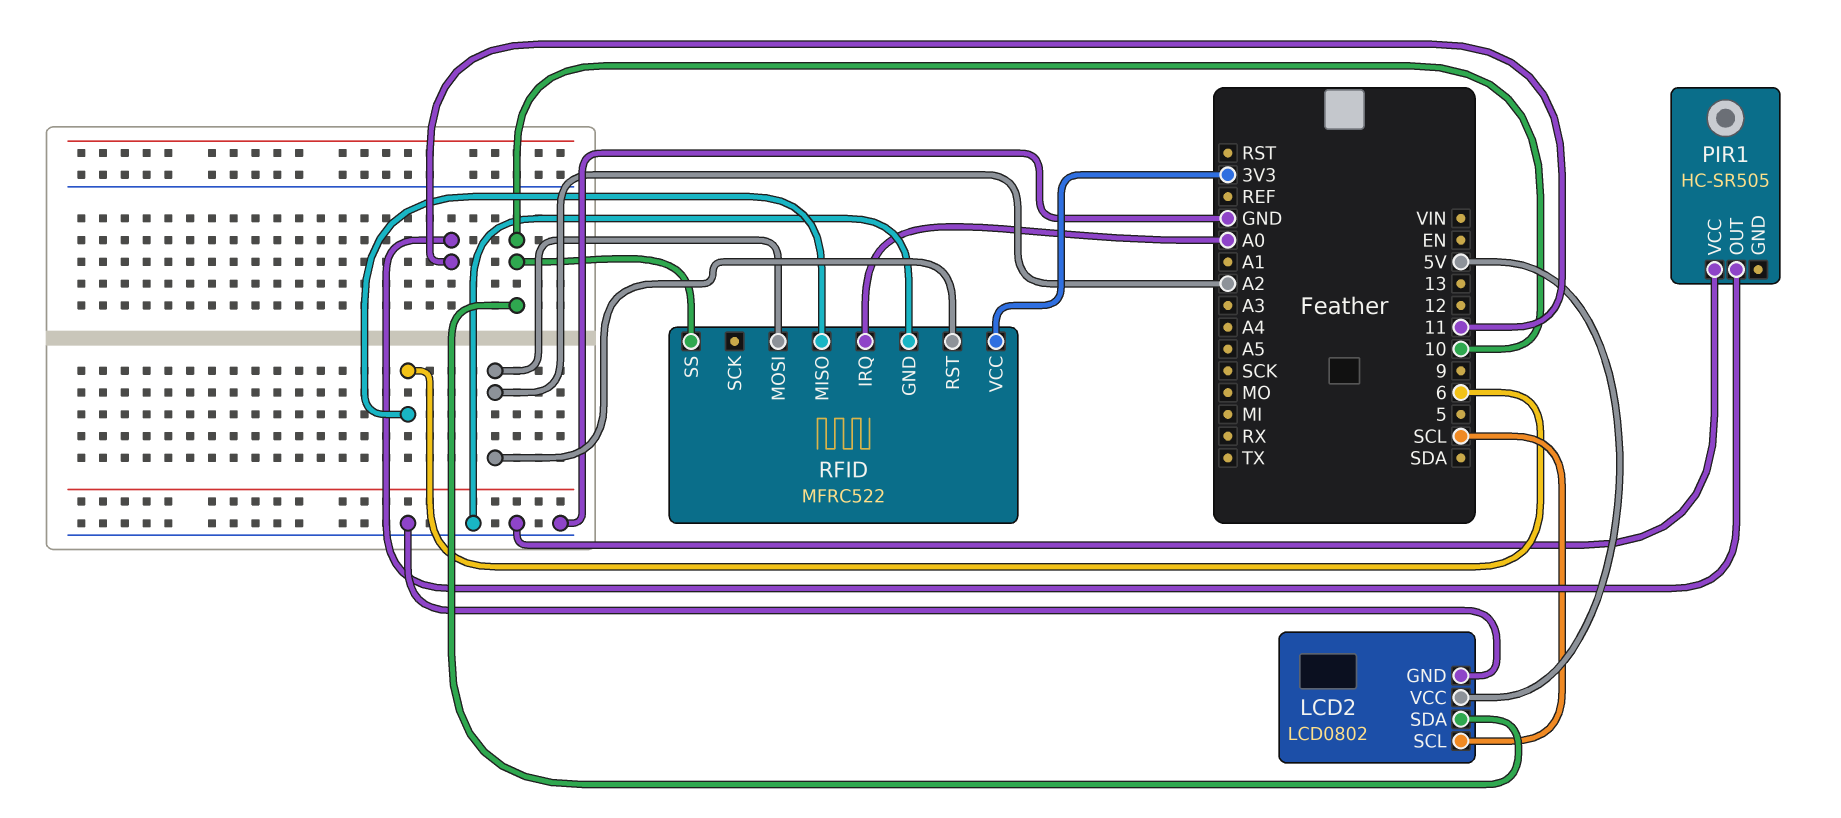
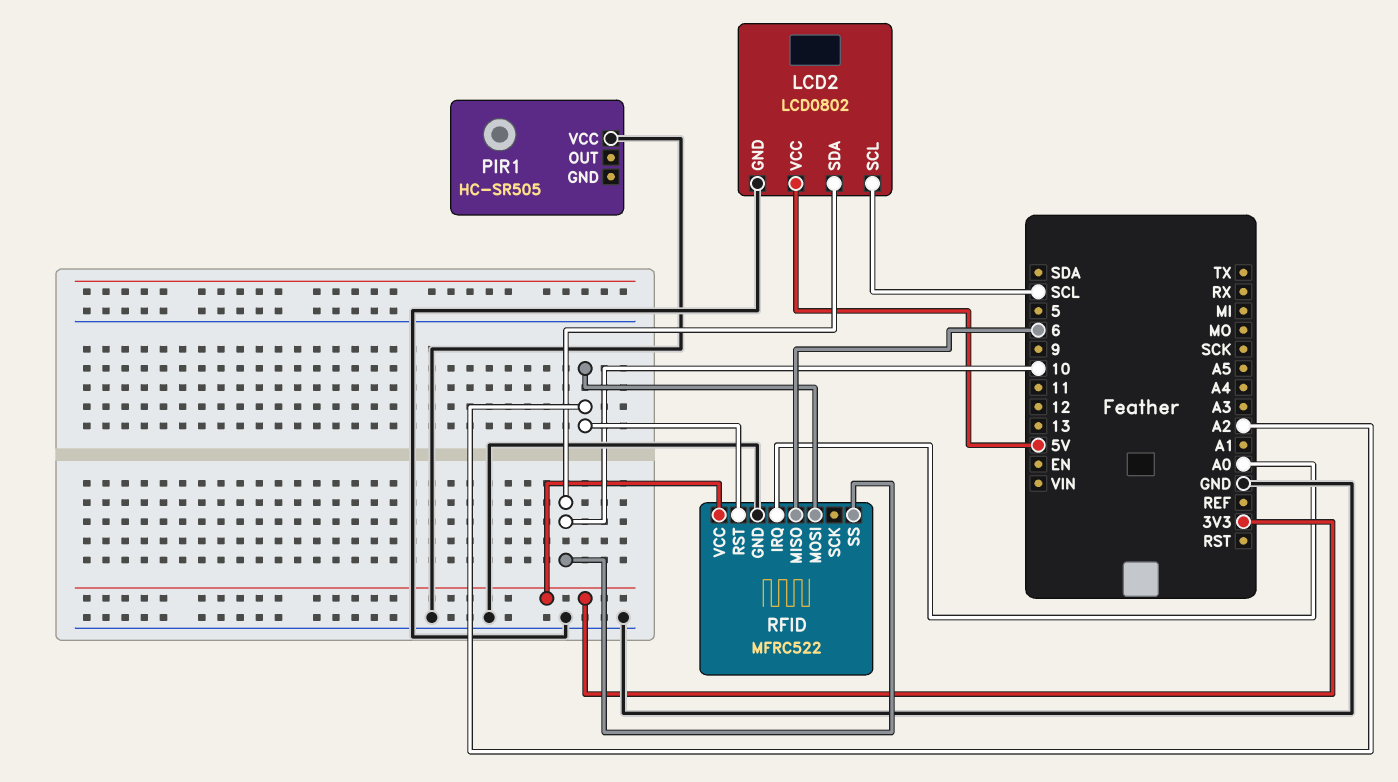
PIR1 pin OUT: 11 -> none

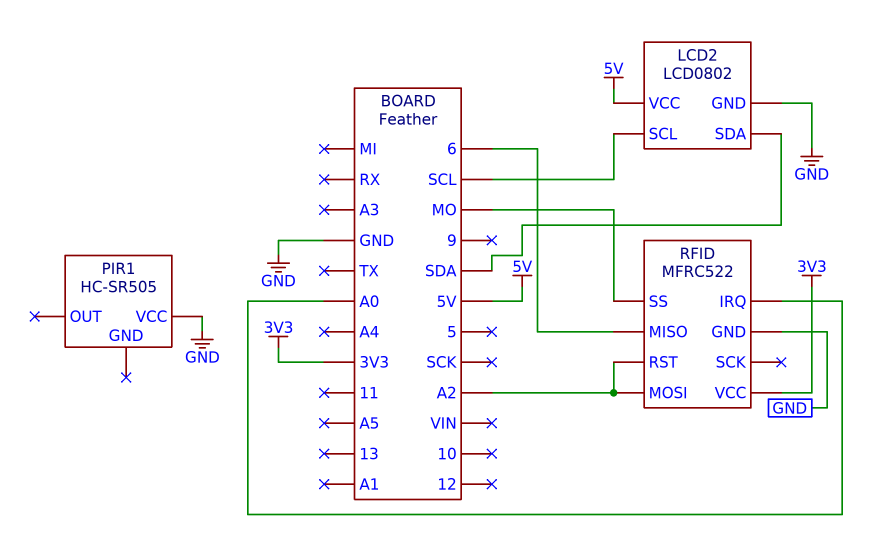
LCD2 pin SDA: 10 -> SDA
RFID pin SS: 10 -> MO

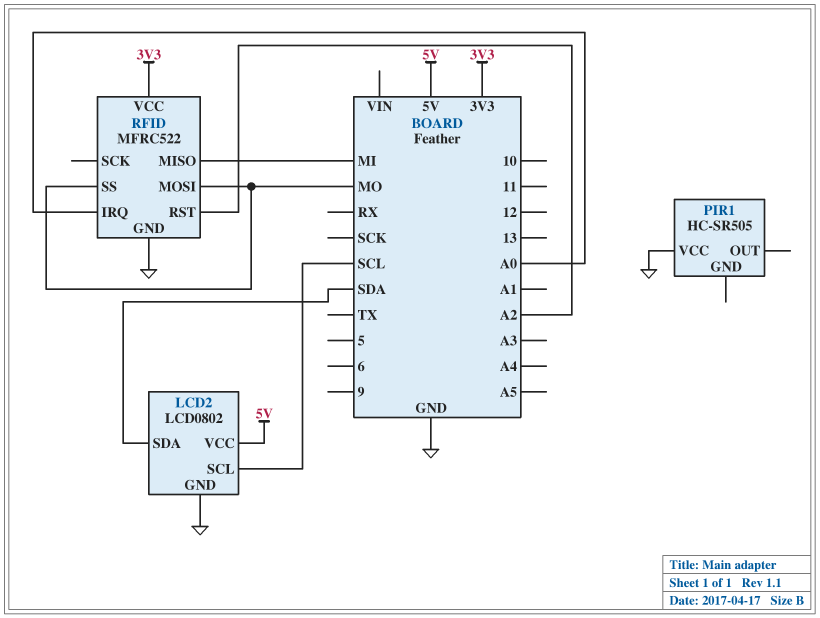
RFID pin MISO: 6 -> MI
RFID pin MOSI: A2 -> MO

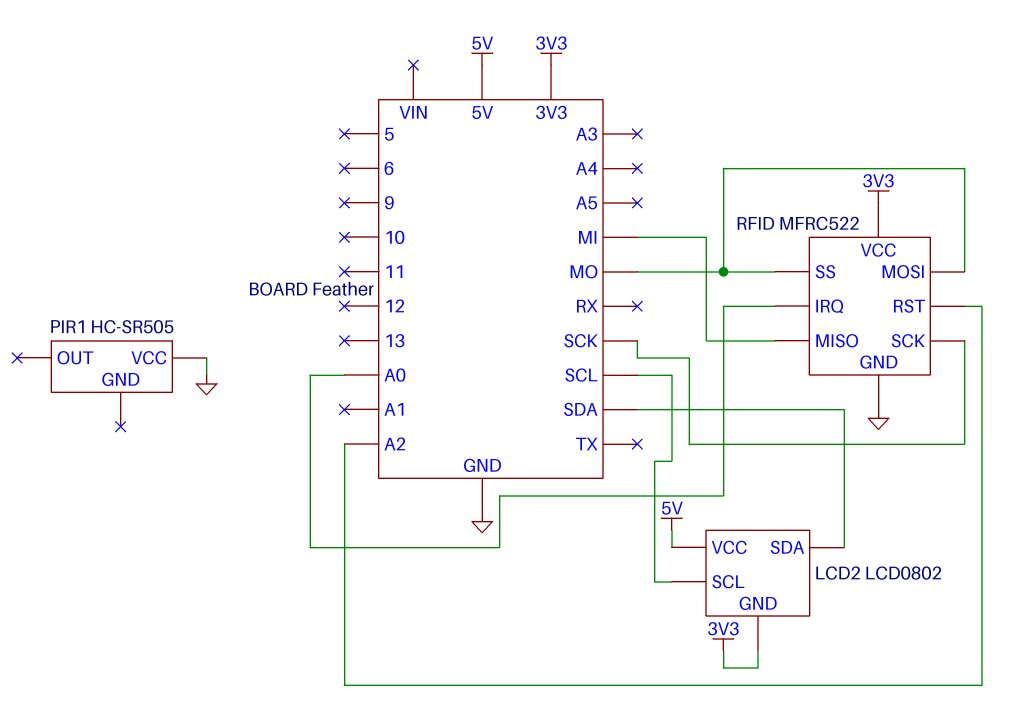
LCD2 pin GND: GND -> 3V3
RFID pin SCK: none -> SCK

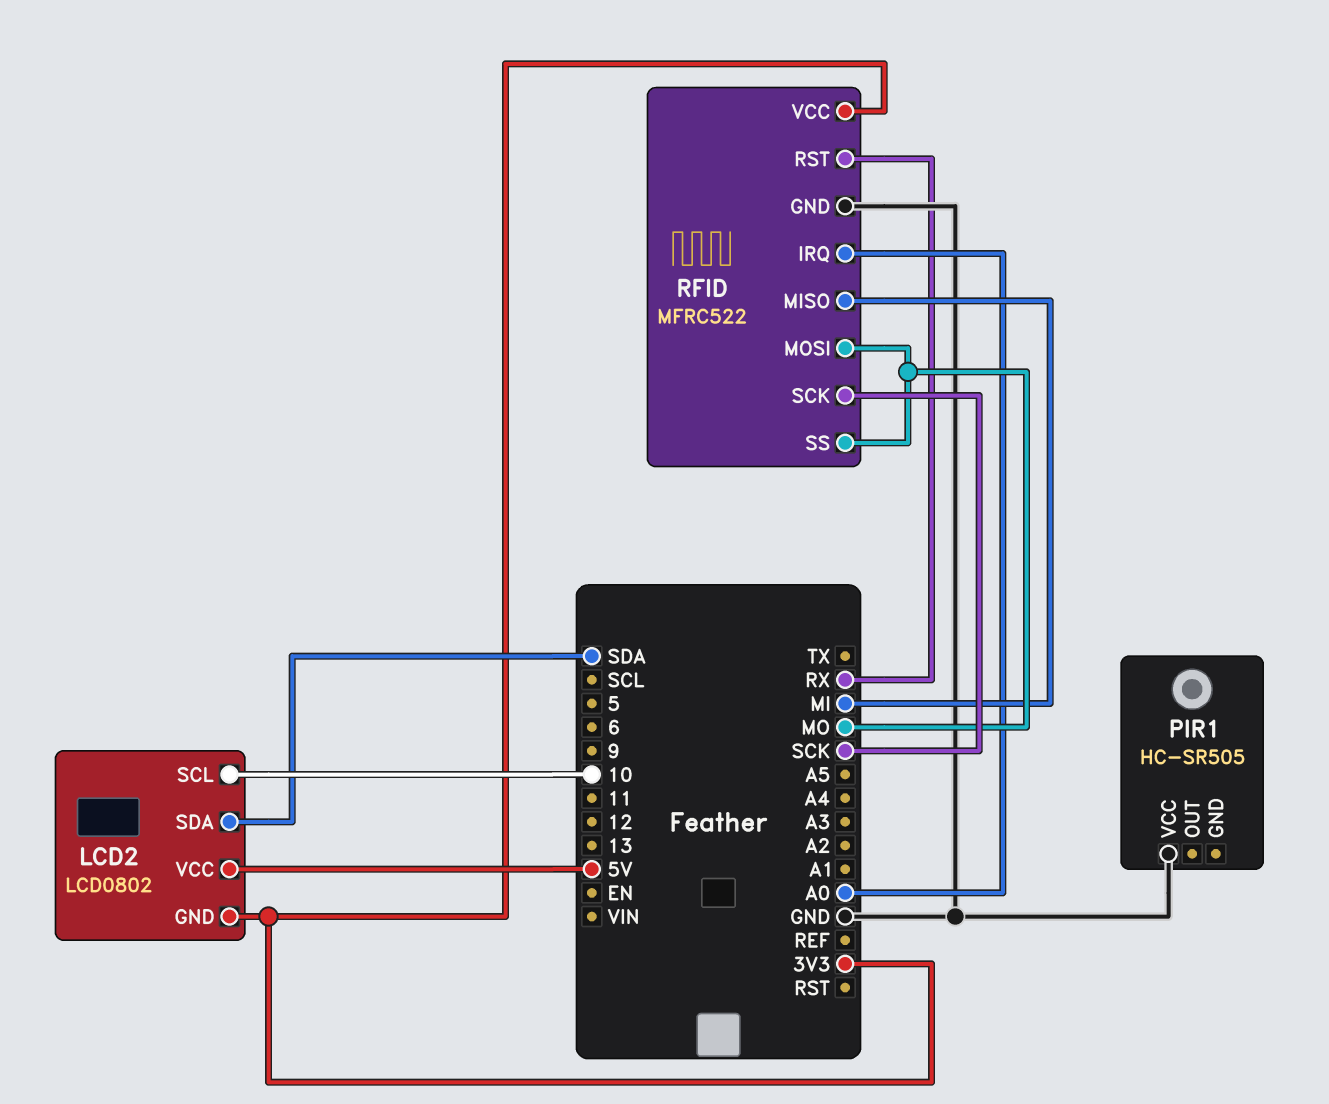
LCD2 pin SCL: SCL -> 10
RFID pin RST: A2 -> RX

